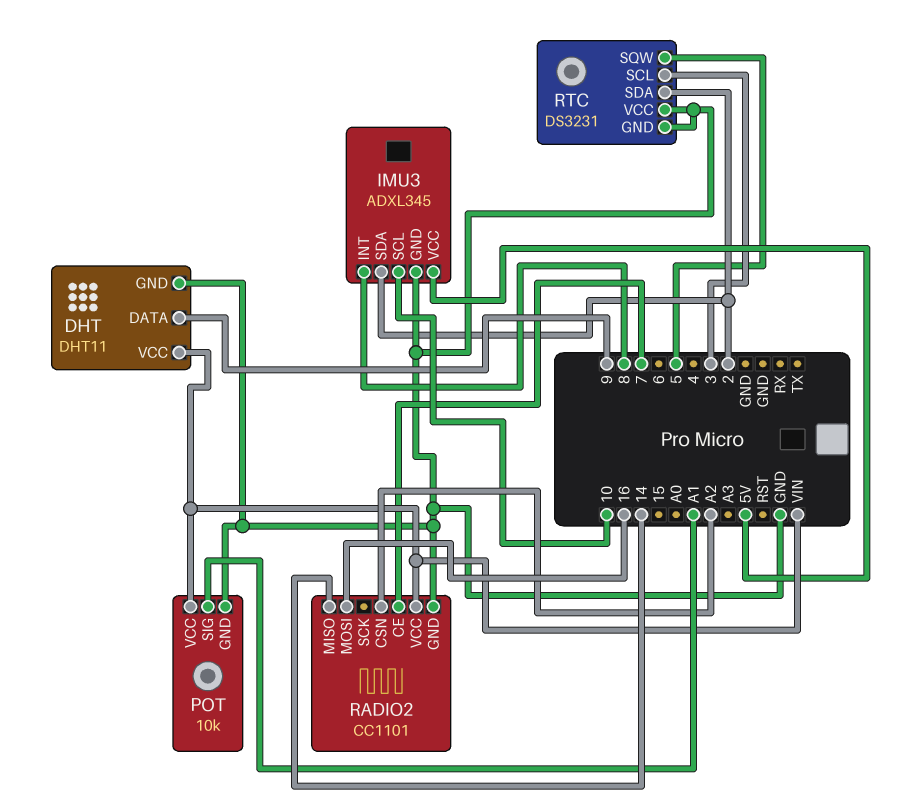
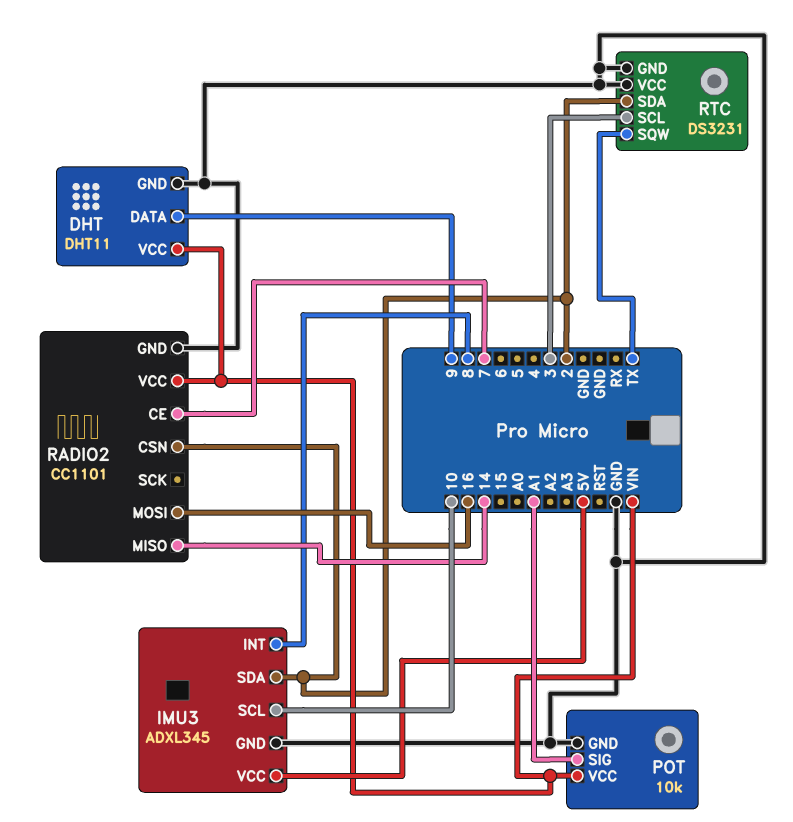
RADIO2 pin CSN: A2 -> 2
RTC pin SQW: 5 -> TX

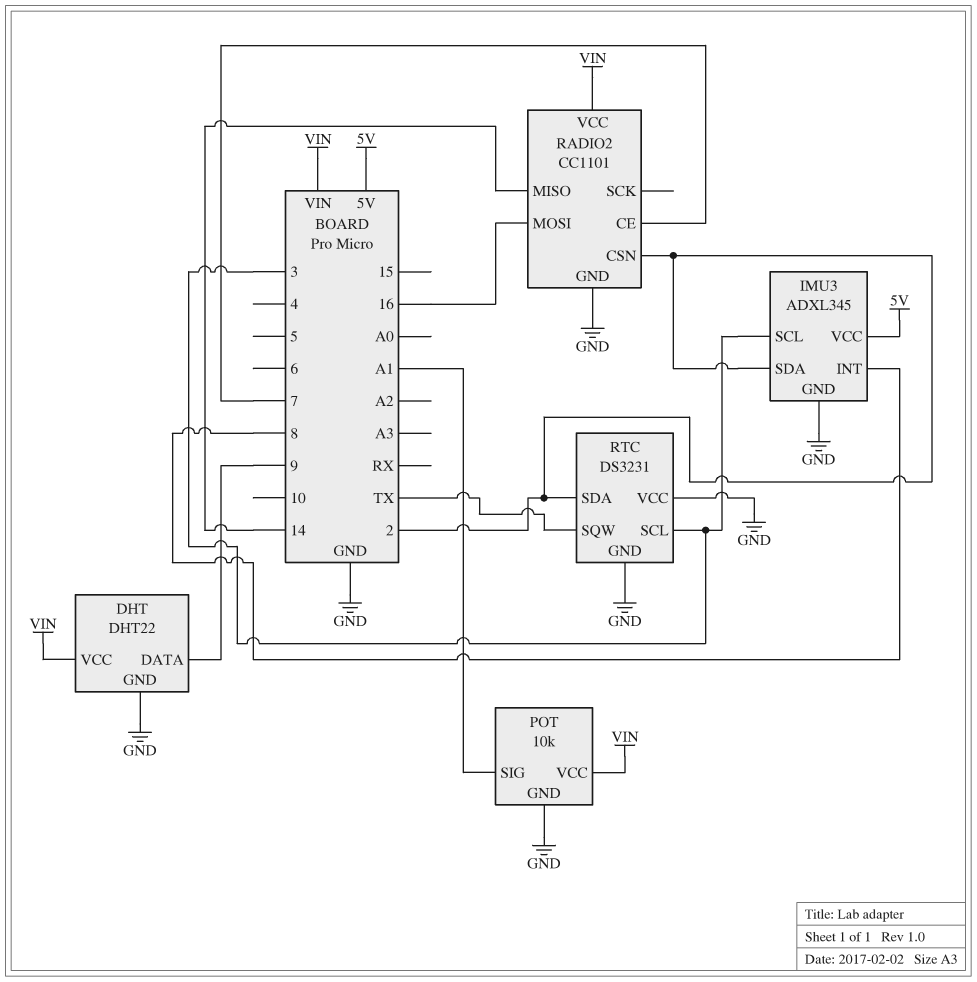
DHT: DHT11 -> DHT22
IMU3 pin SCL: 10 -> 3

